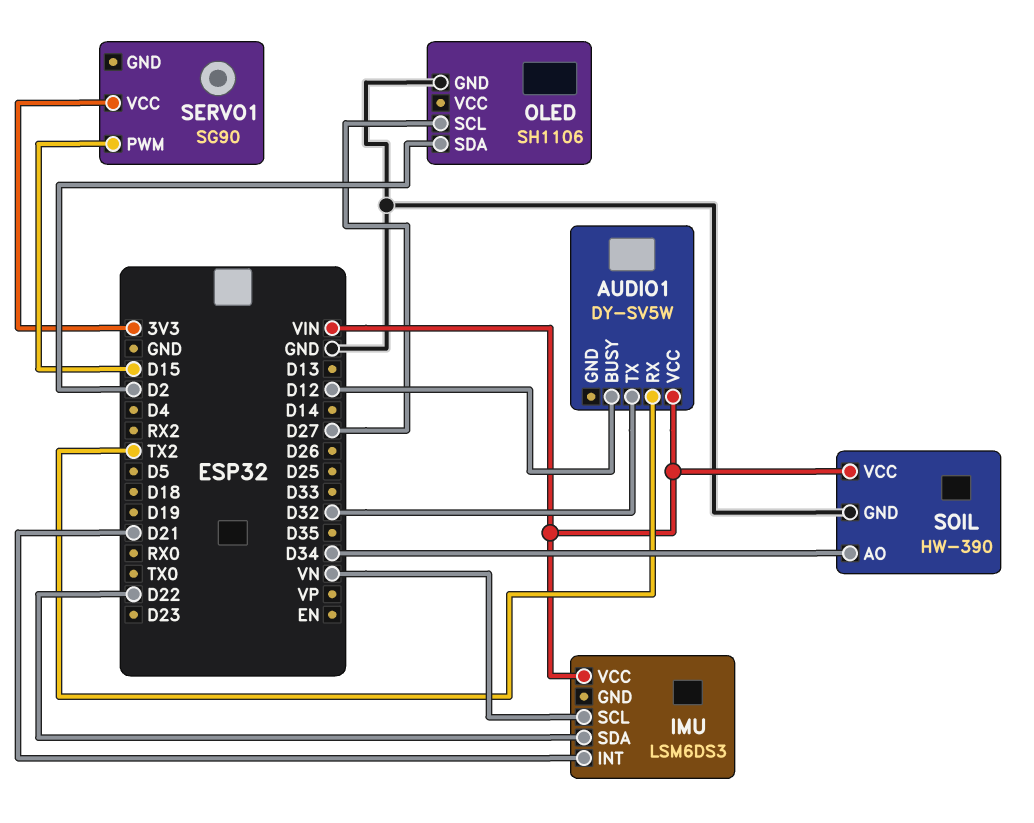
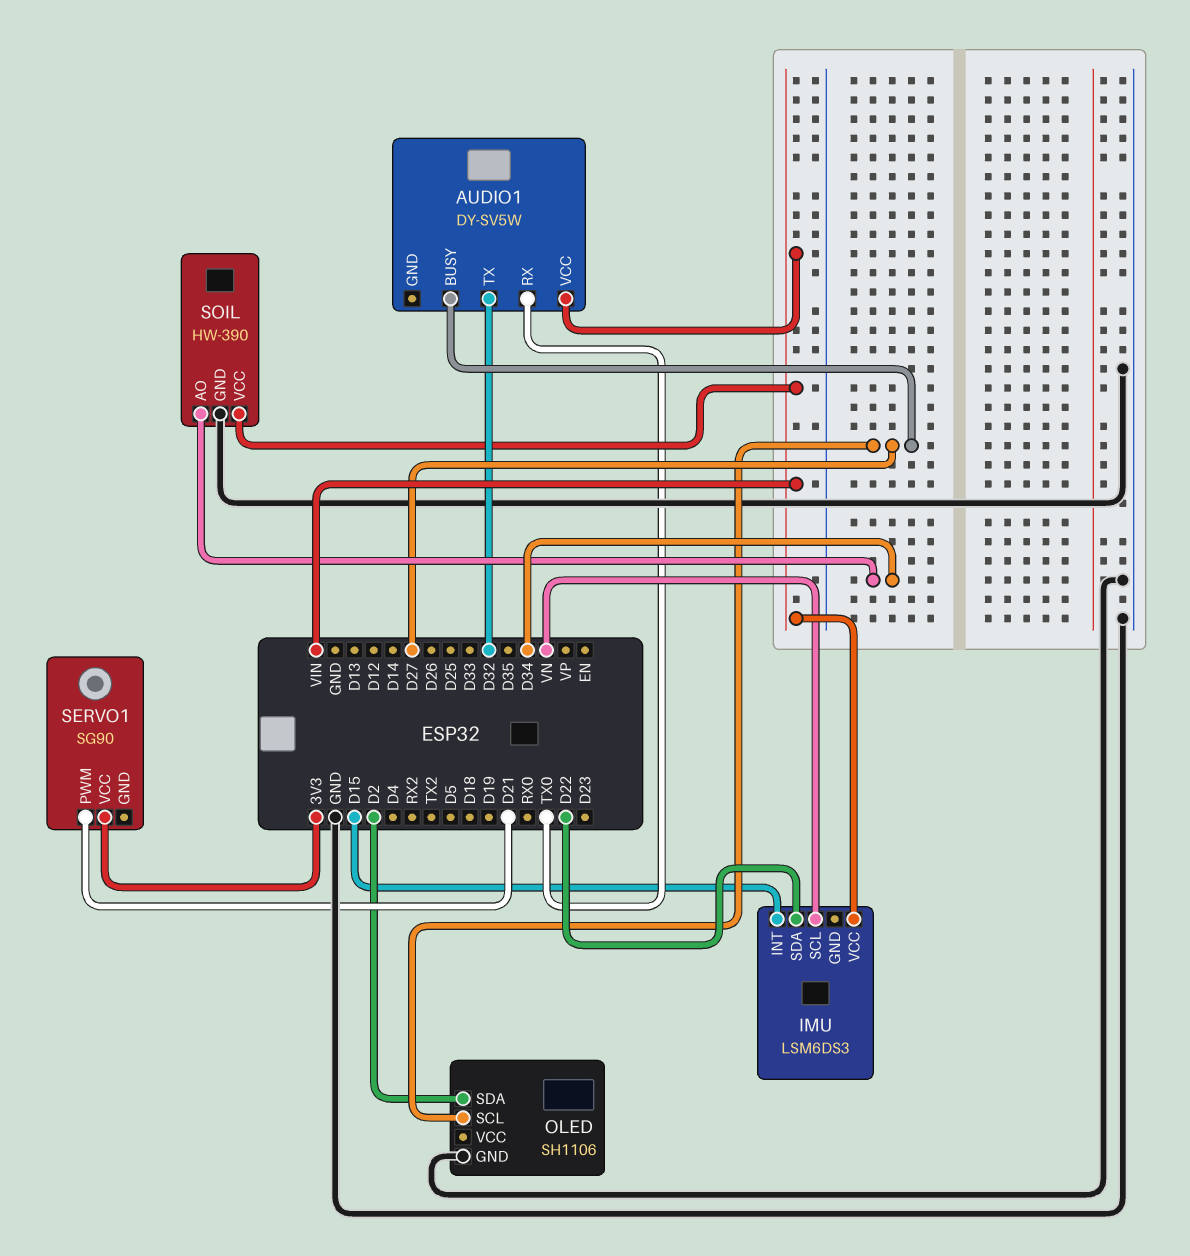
AUDIO1 pin BUSY: D12 -> D27
AUDIO1 pin RX: TX2 -> TX0
IMU pin INT: D21 -> D15
SERVO1 pin PWM: D15 -> D21

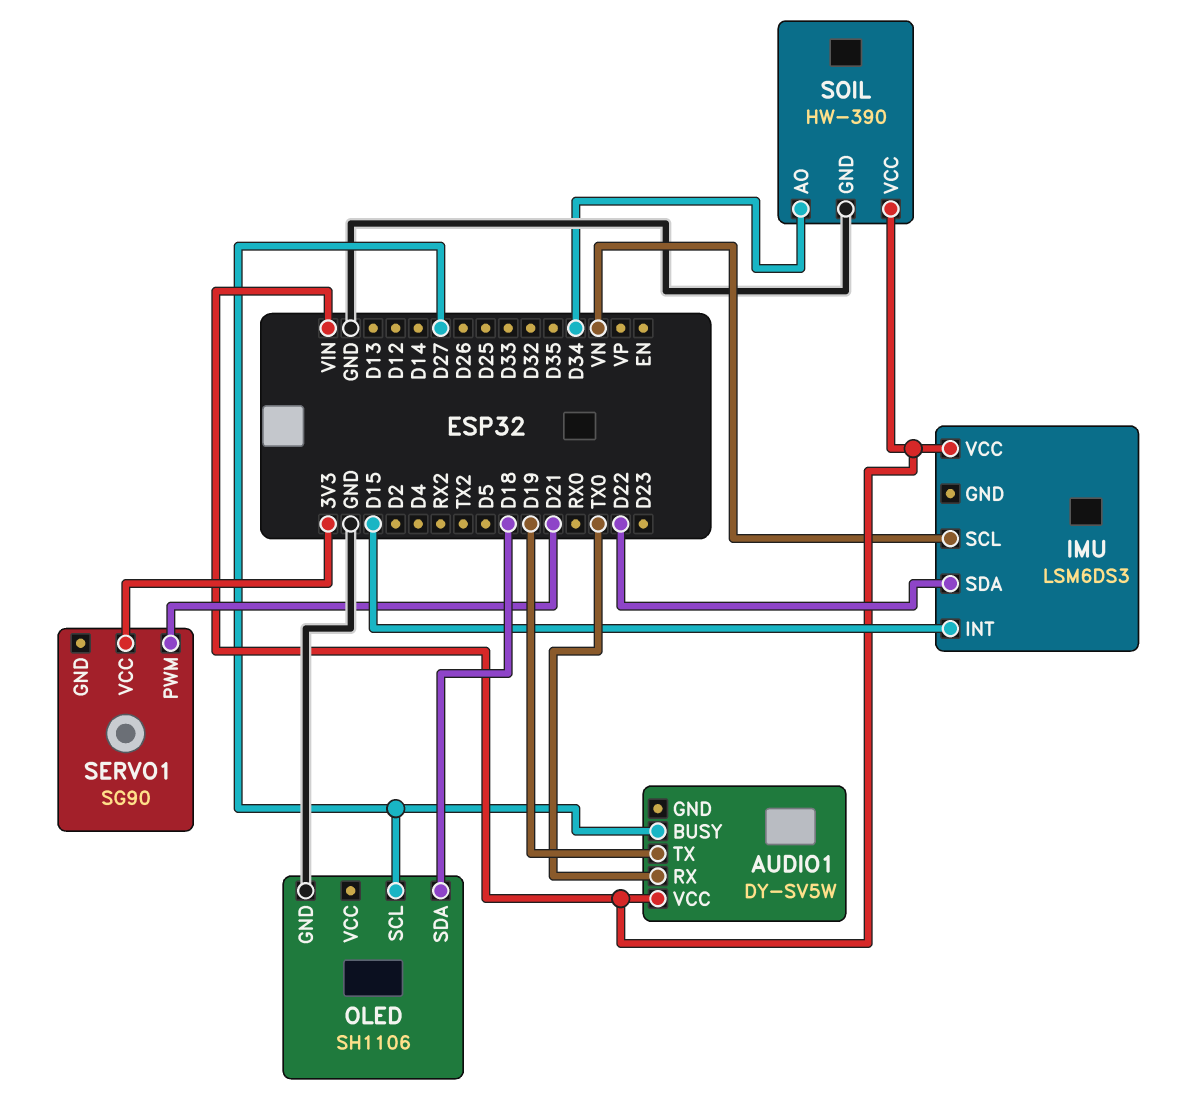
AUDIO1 pin TX: D32 -> D19
OLED pin SDA: D2 -> D18

